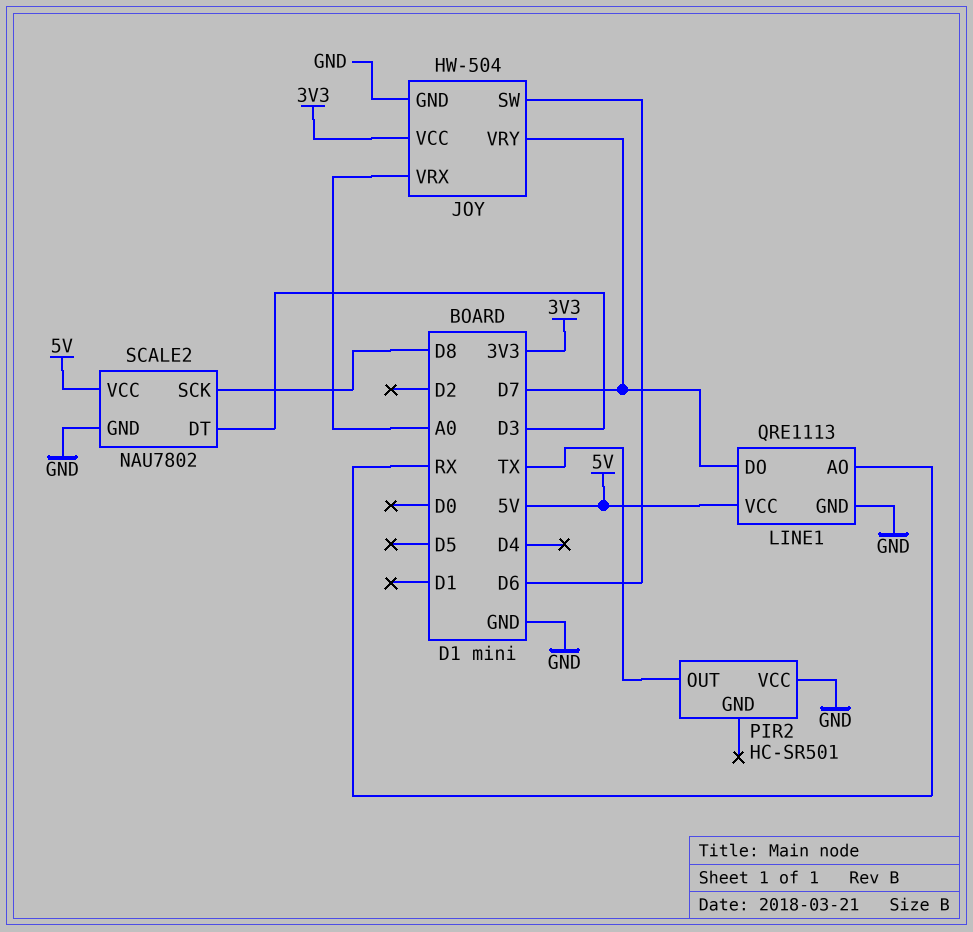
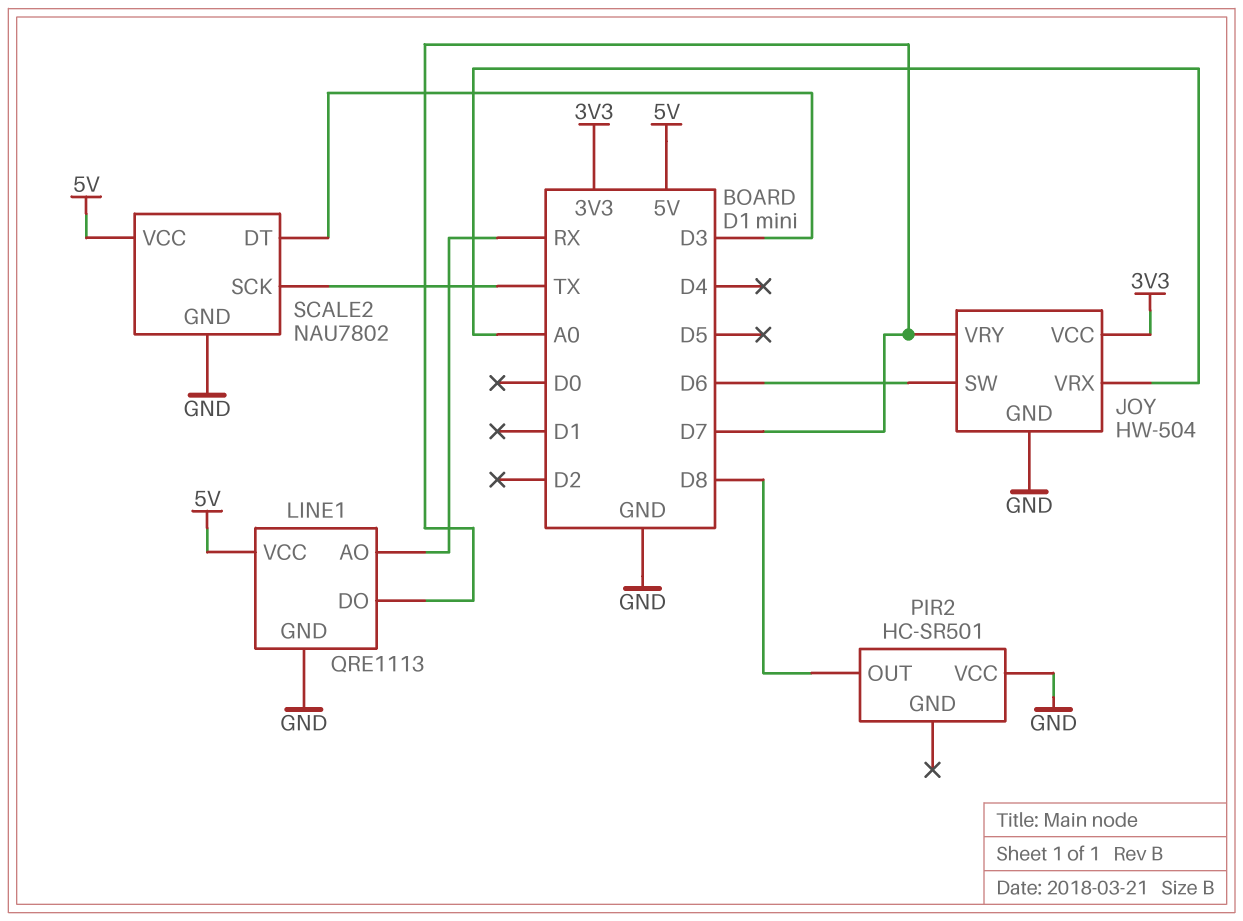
PIR2 pin OUT: TX -> D8
SCALE2 pin SCK: D8 -> TX

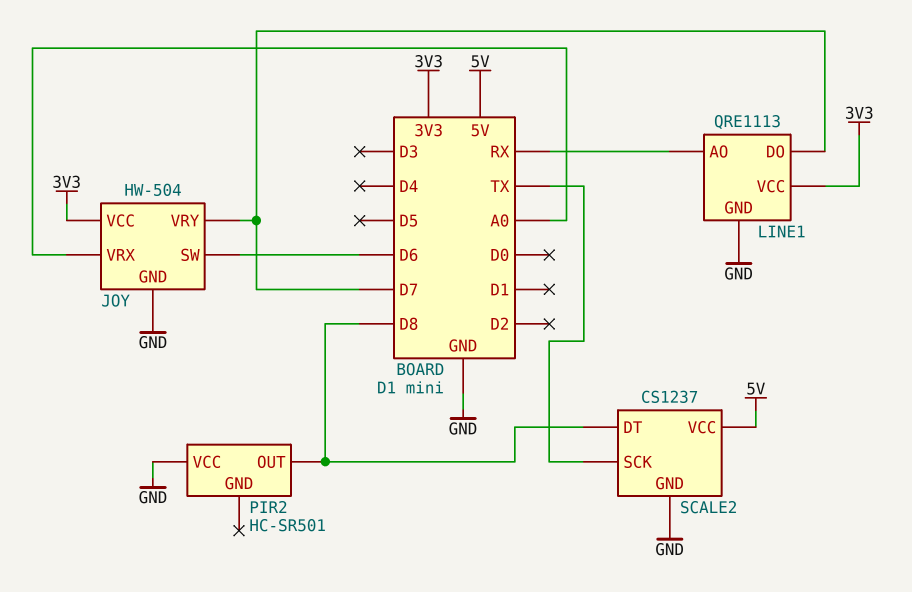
LINE1 pin VCC: 5V -> 3V3
SCALE2: NAU7802 -> CS1237
SCALE2 pin DT: D3 -> D8

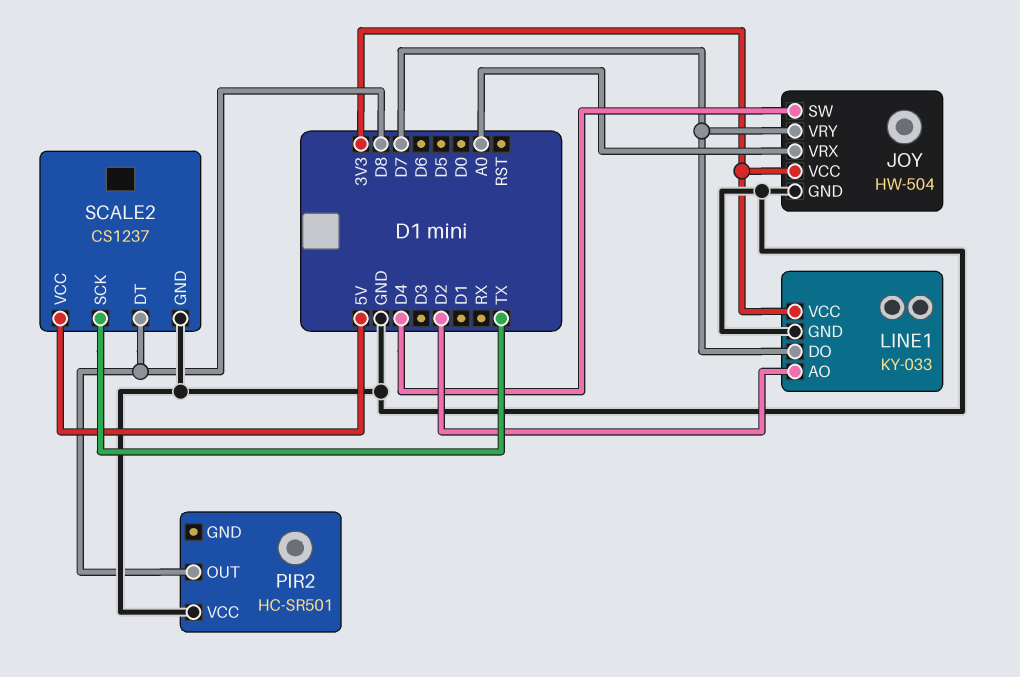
JOY pin SW: D6 -> D4
LINE1: QRE1113 -> KY-033
LINE1 pin AO: RX -> D2

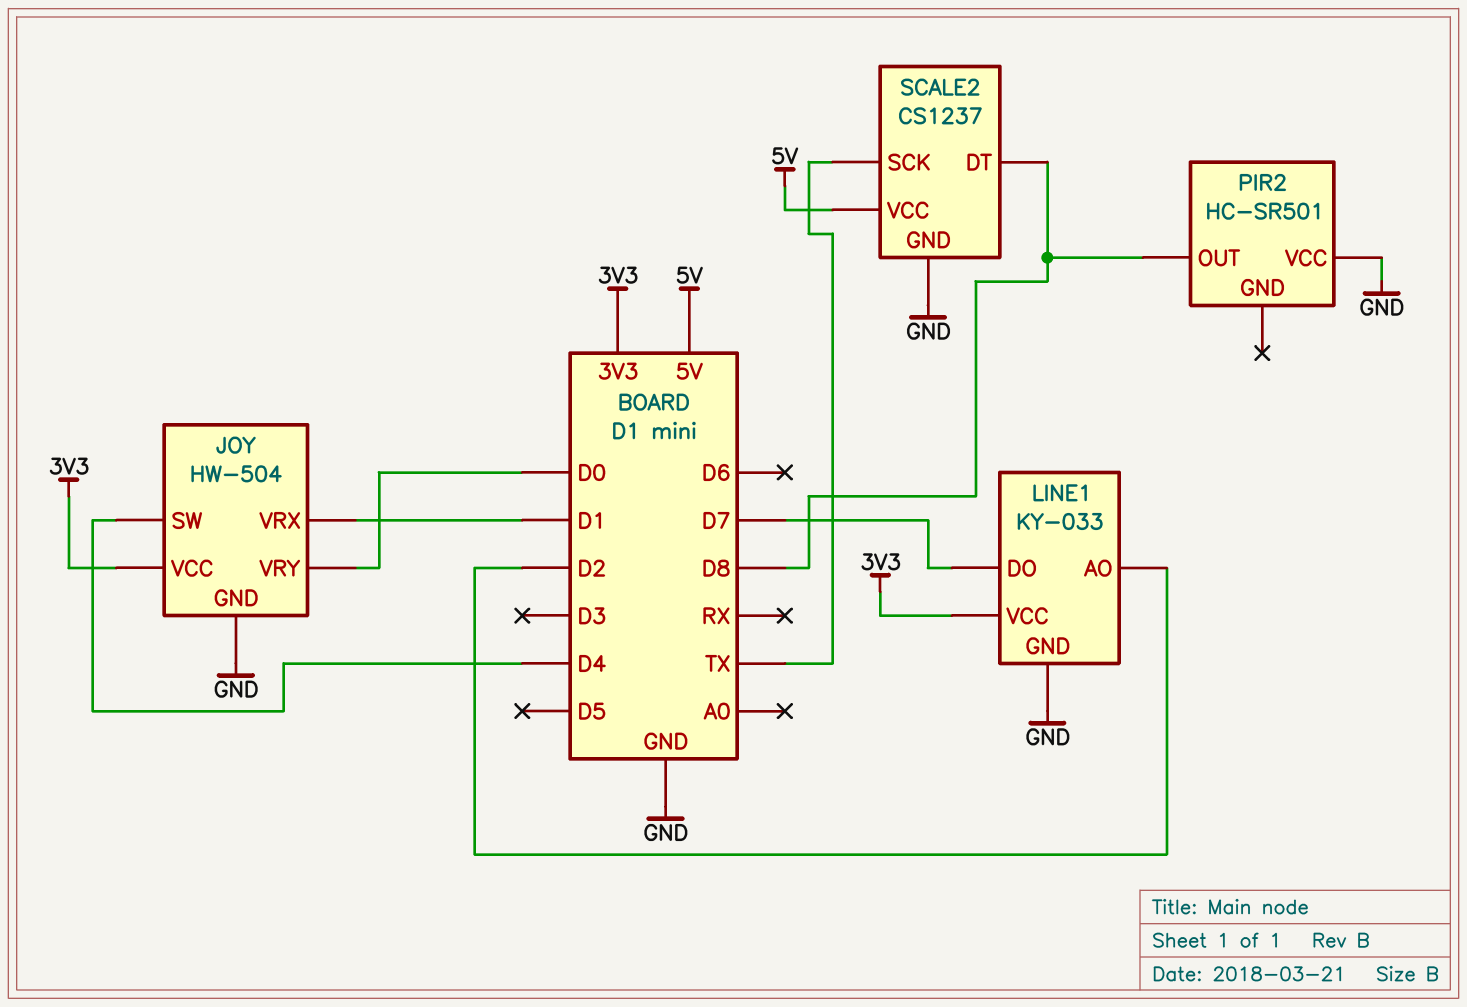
JOY pin VRX: A0 -> D1
JOY pin VRY: D7 -> D0

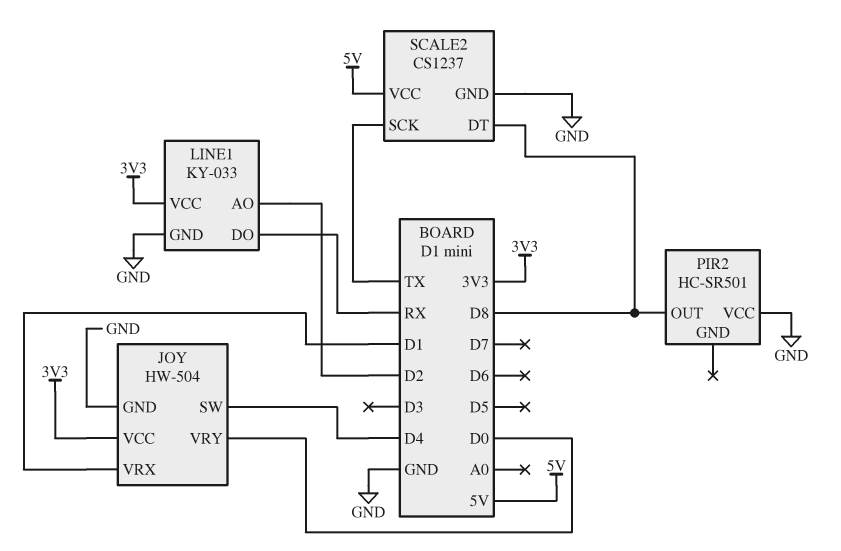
LINE1 pin DO: D7 -> RX

